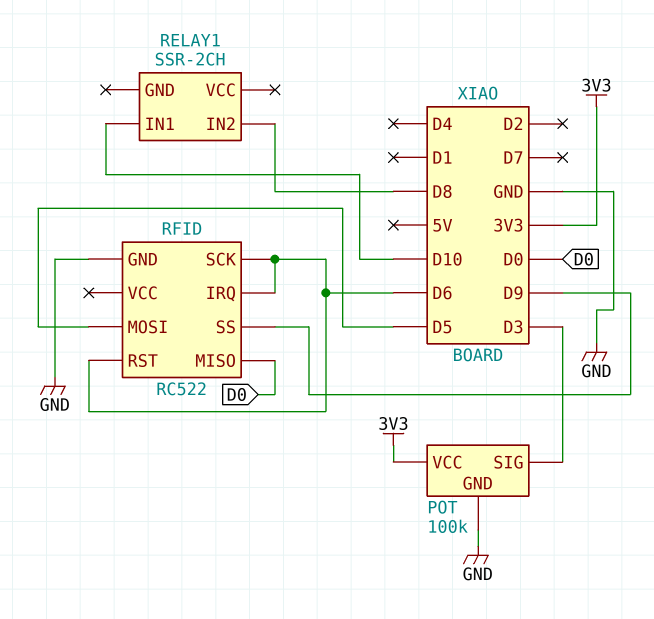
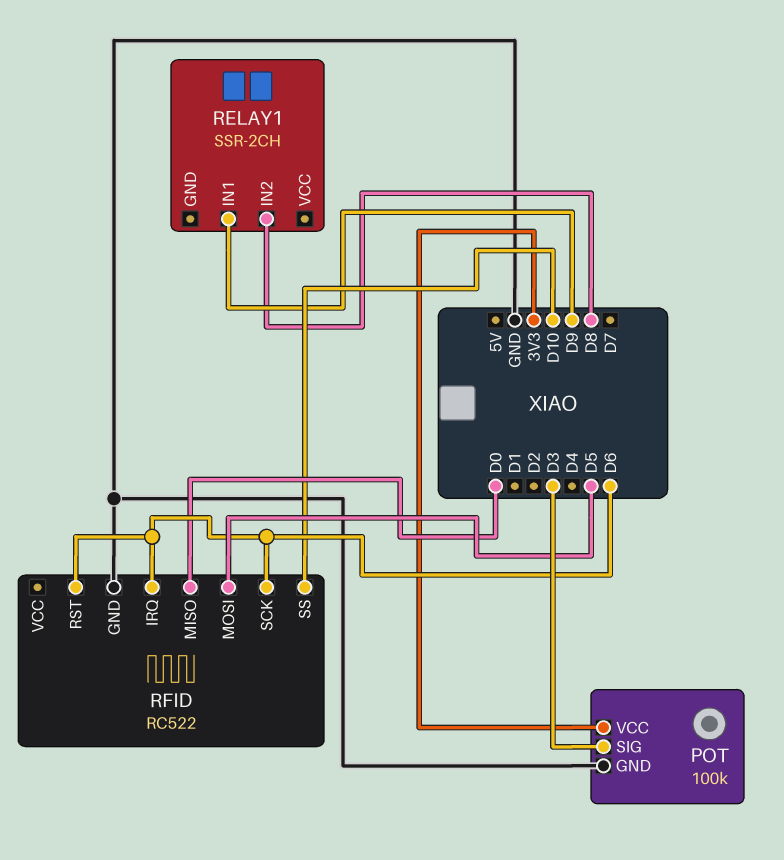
RELAY1 pin IN1: D10 -> D9
RFID pin SS: D9 -> D10

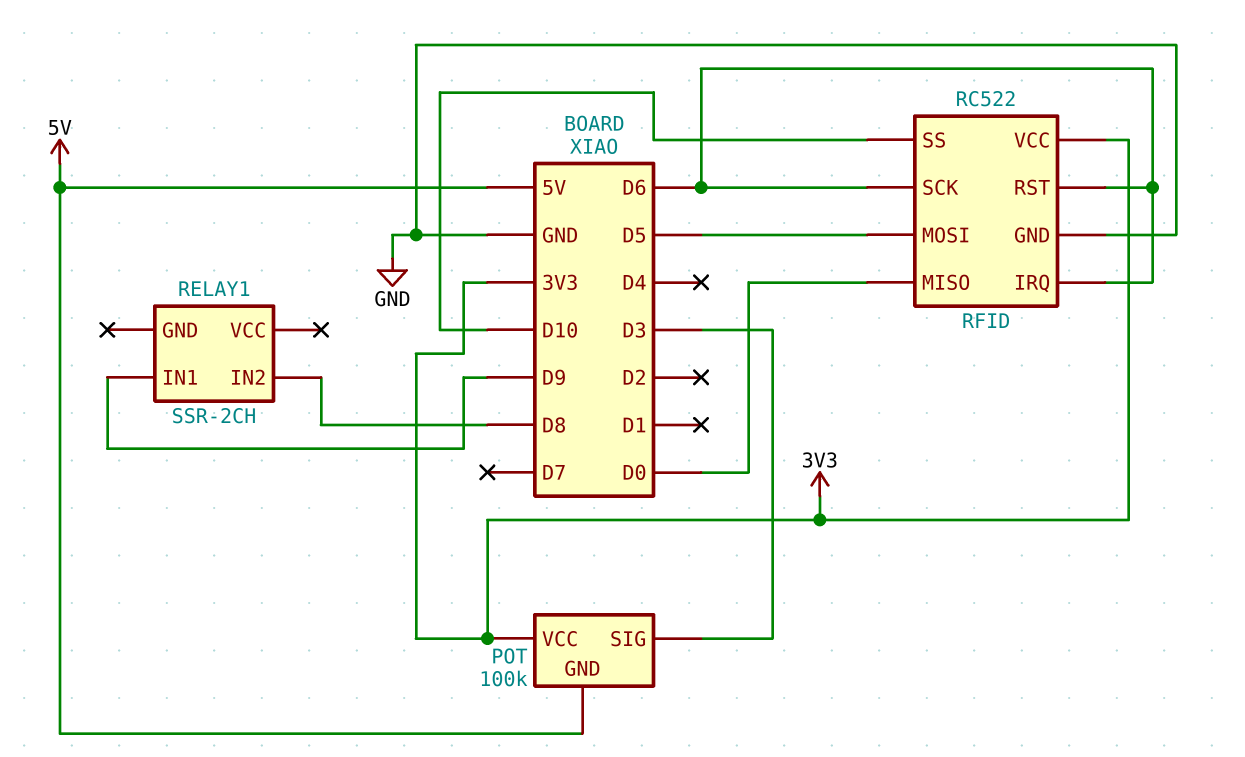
POT pin GND: GND -> 5V
RFID pin VCC: none -> 3V3

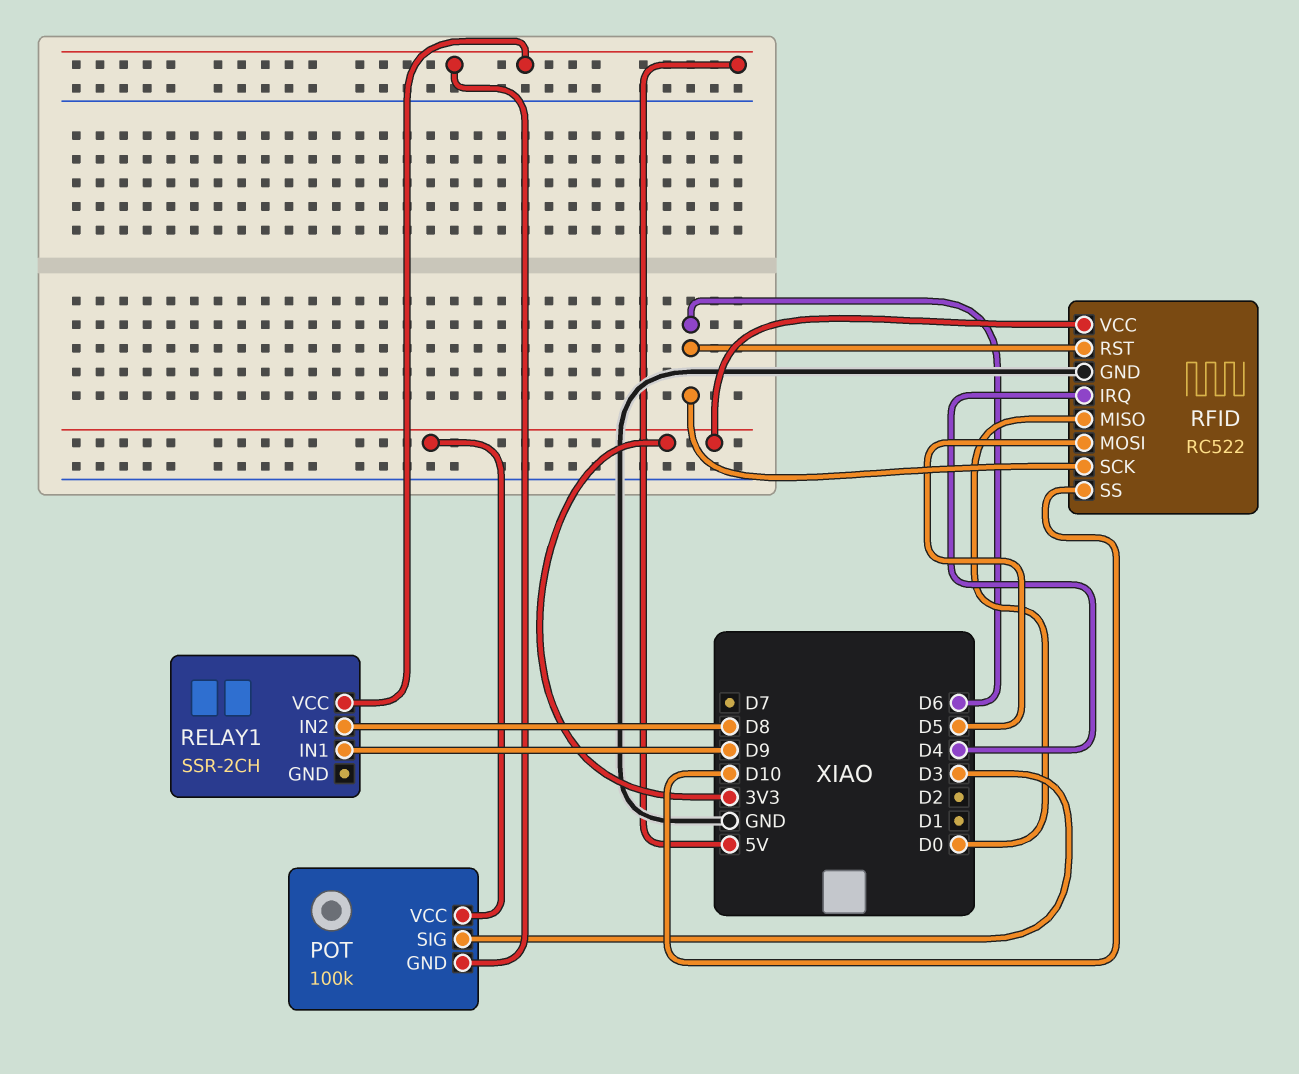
RELAY1 pin VCC: none -> 5V
RFID pin IRQ: D6 -> D4

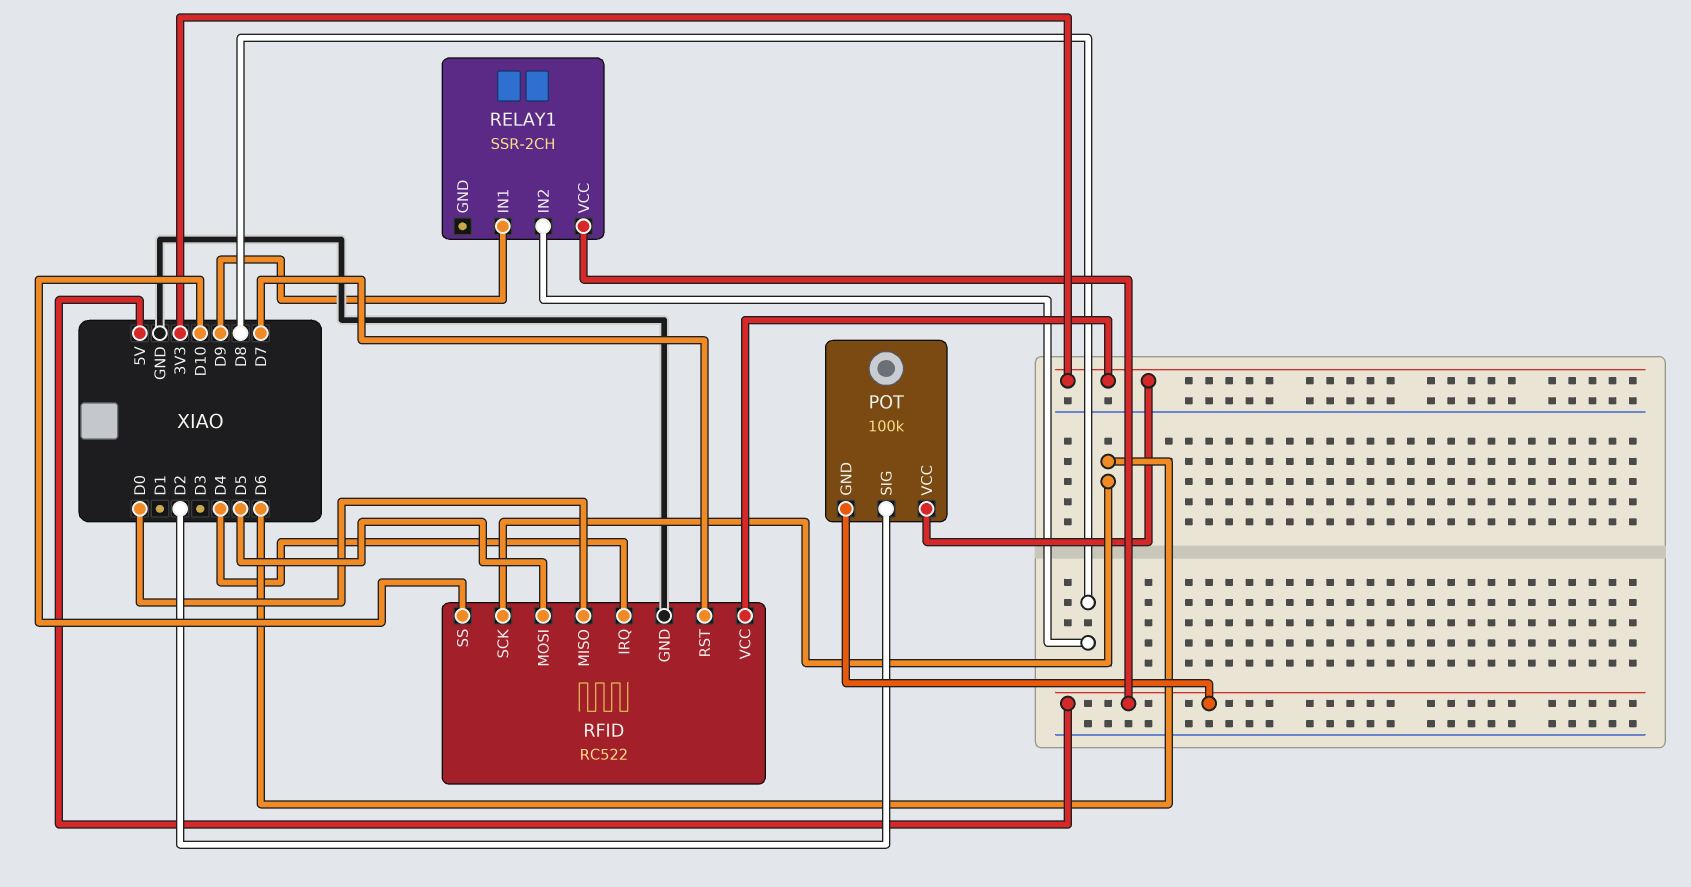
POT pin SIG: D3 -> D2
RFID pin RST: D6 -> D7

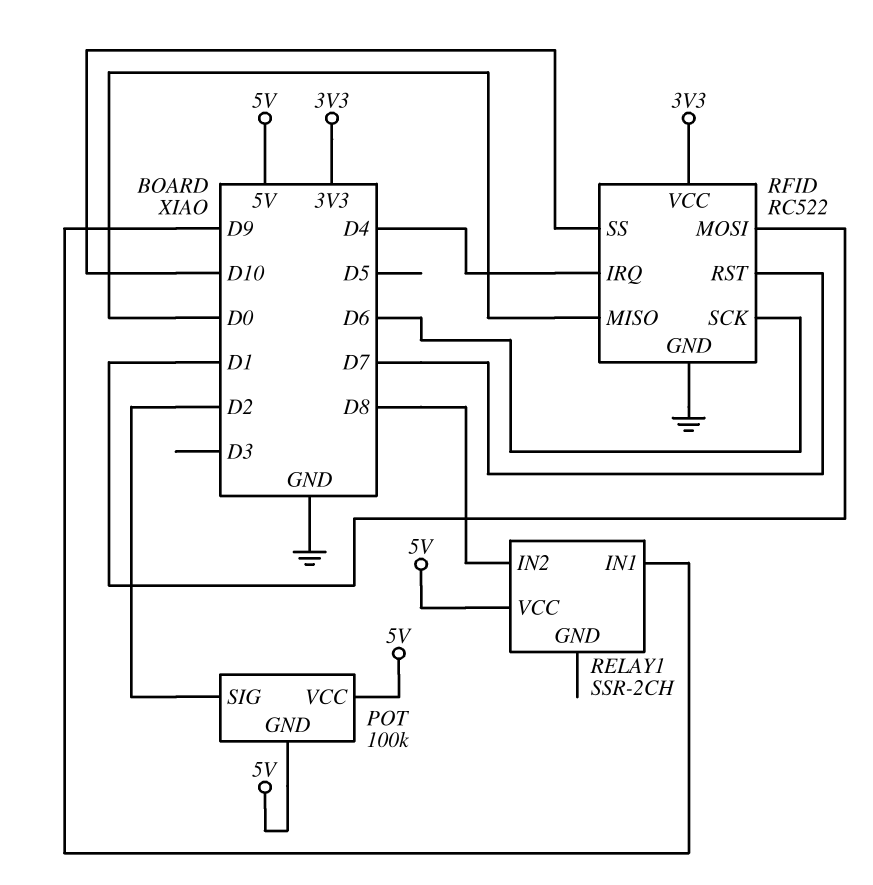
POT pin VCC: 3V3 -> 5V
RFID pin MOSI: D5 -> D1

